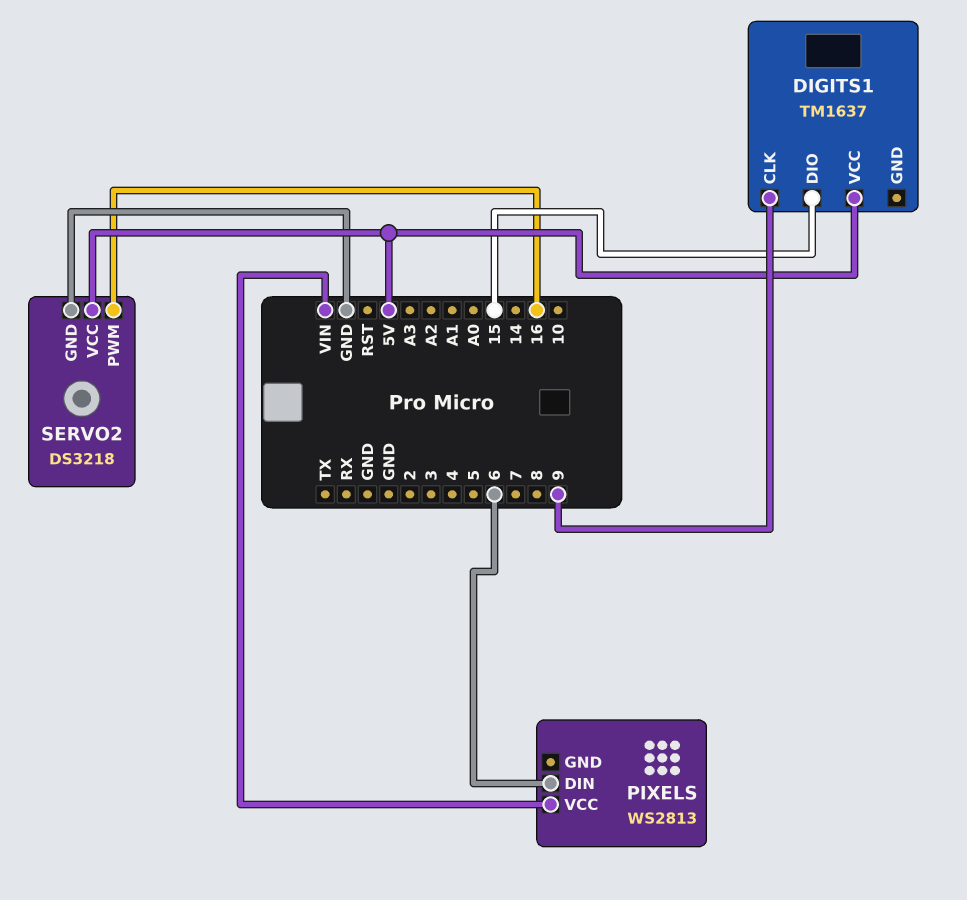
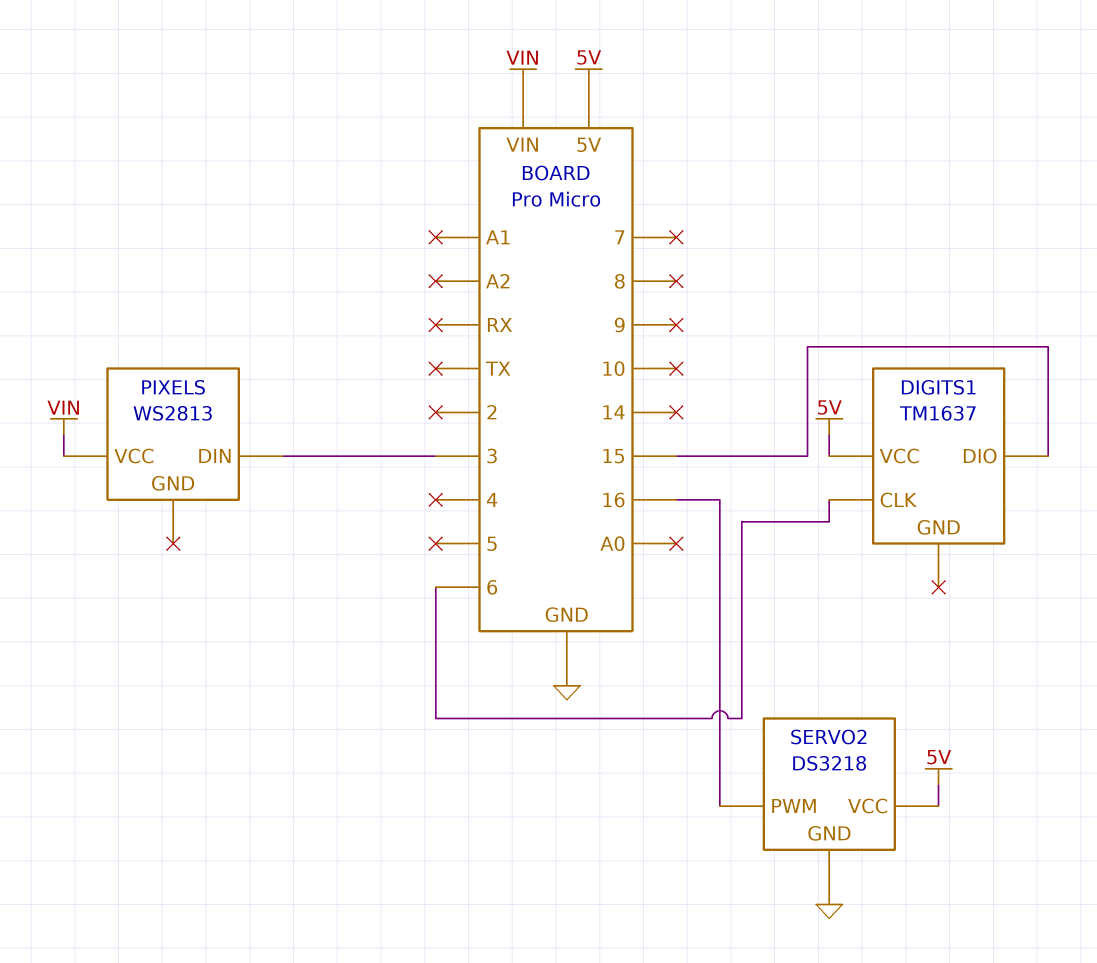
DIGITS1 pin CLK: 9 -> 6
PIXELS pin DIN: 6 -> 3

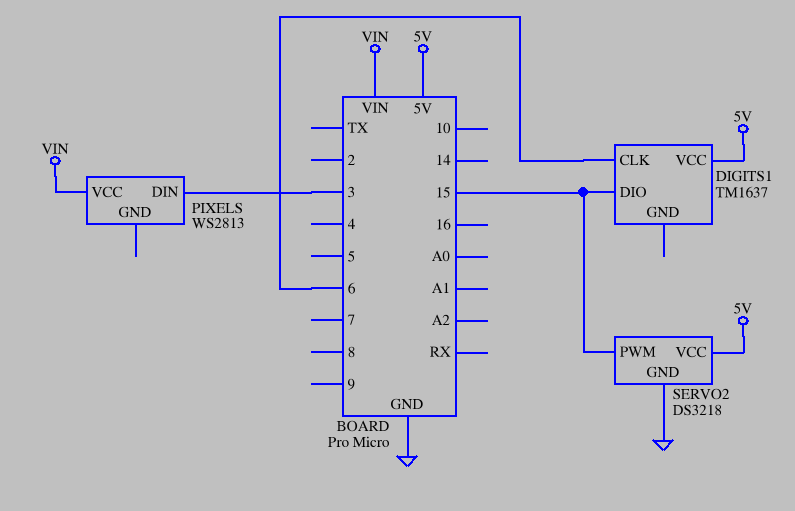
SERVO2 pin PWM: 16 -> 15

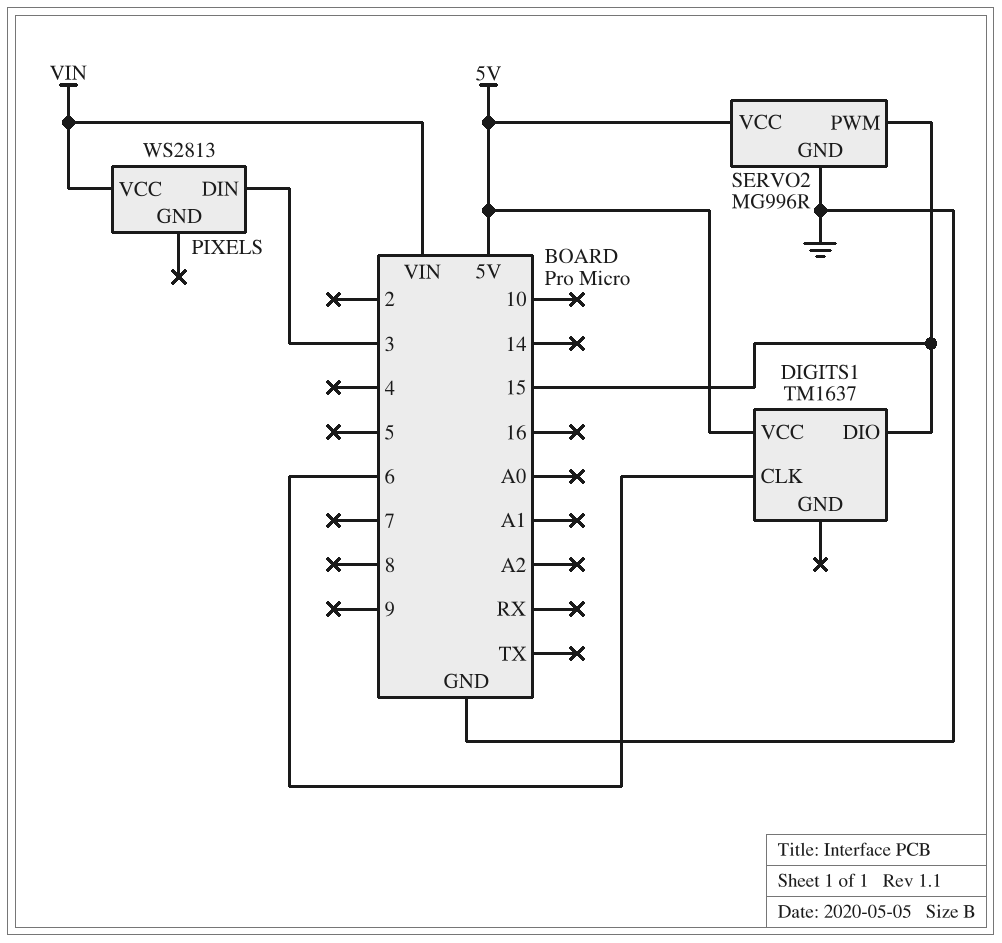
SERVO2: DS3218 -> MG996R

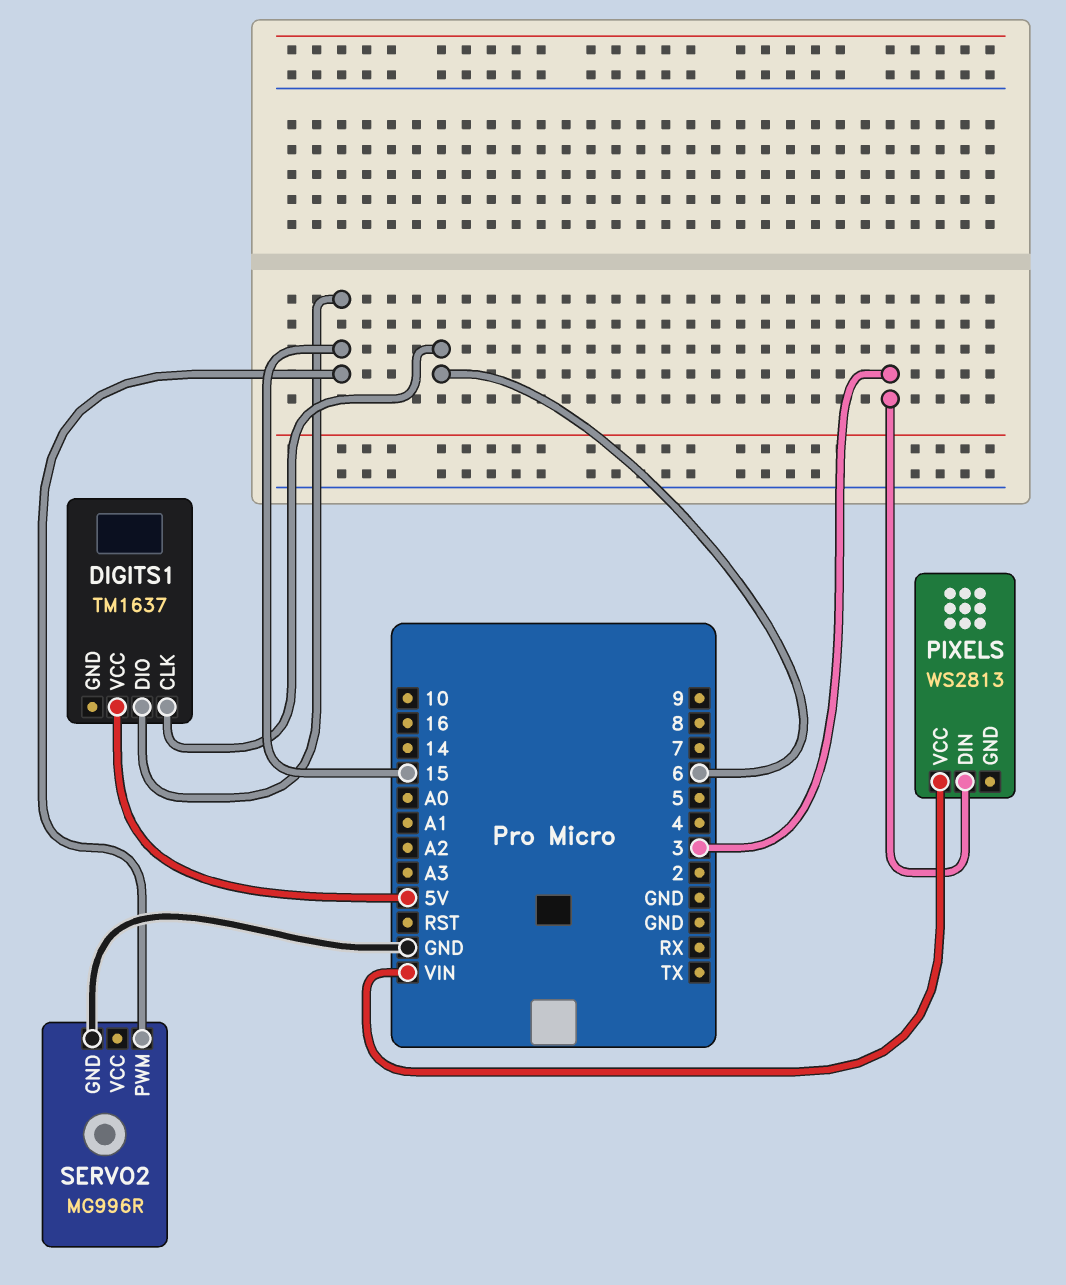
SERVO2 pin VCC: 5V -> none

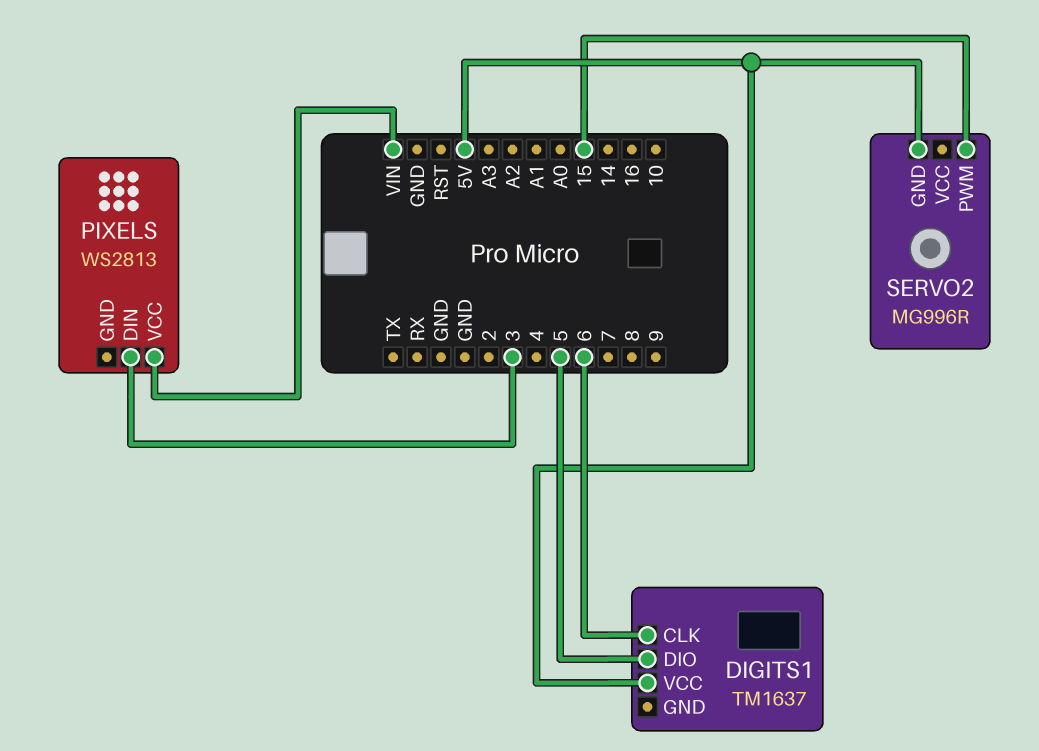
DIGITS1 pin DIO: 15 -> 5
SERVO2 pin GND: GND -> 5V

